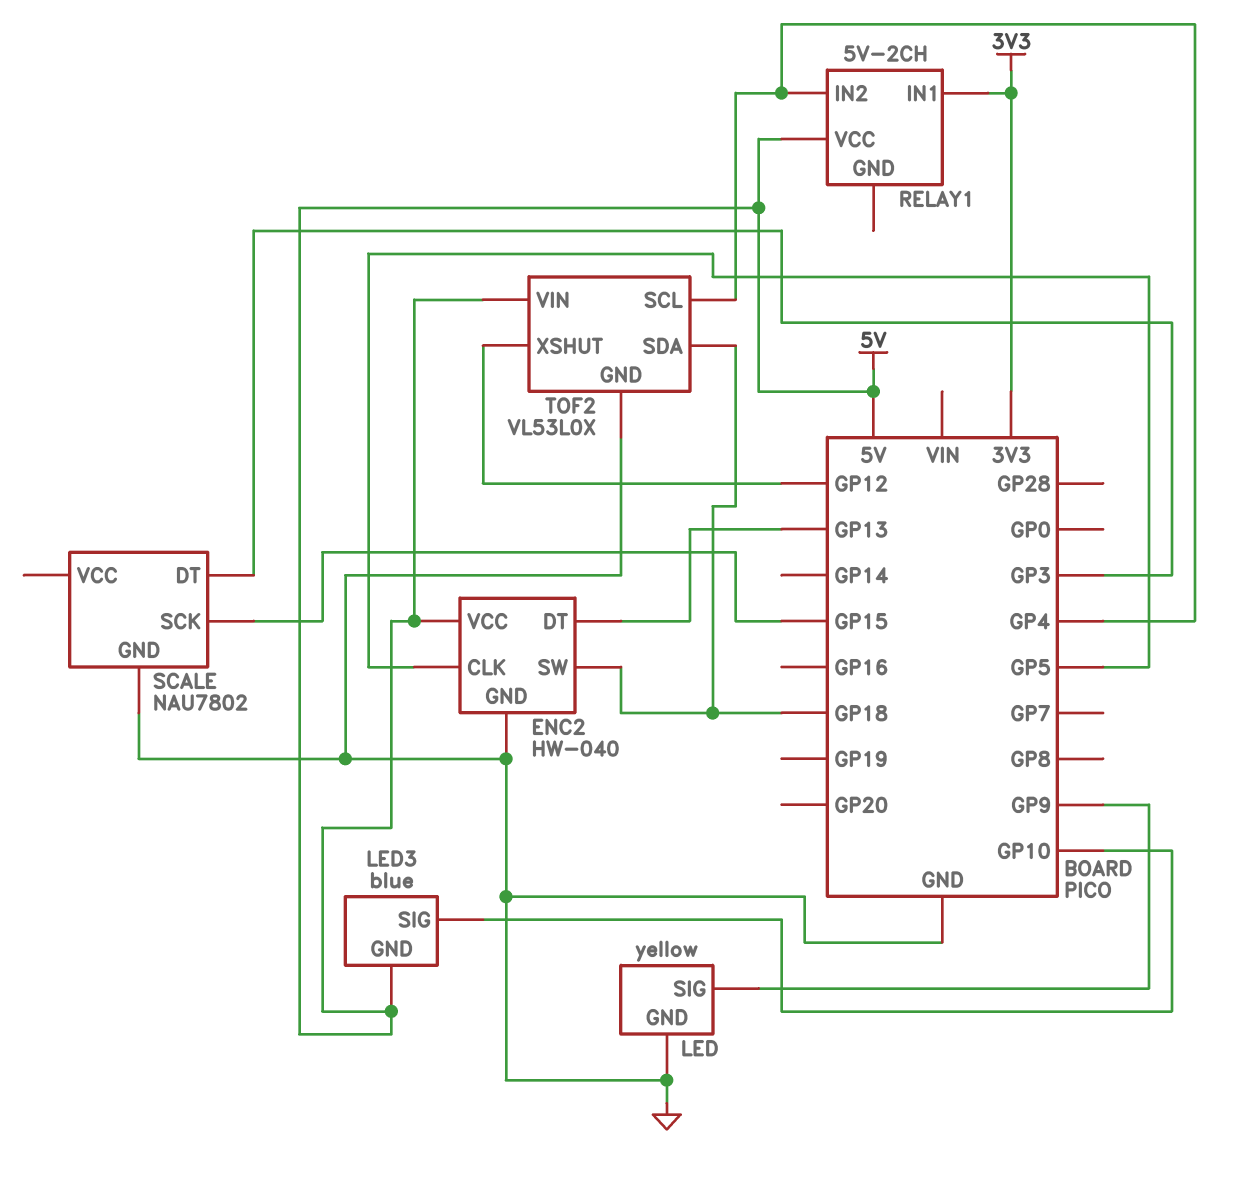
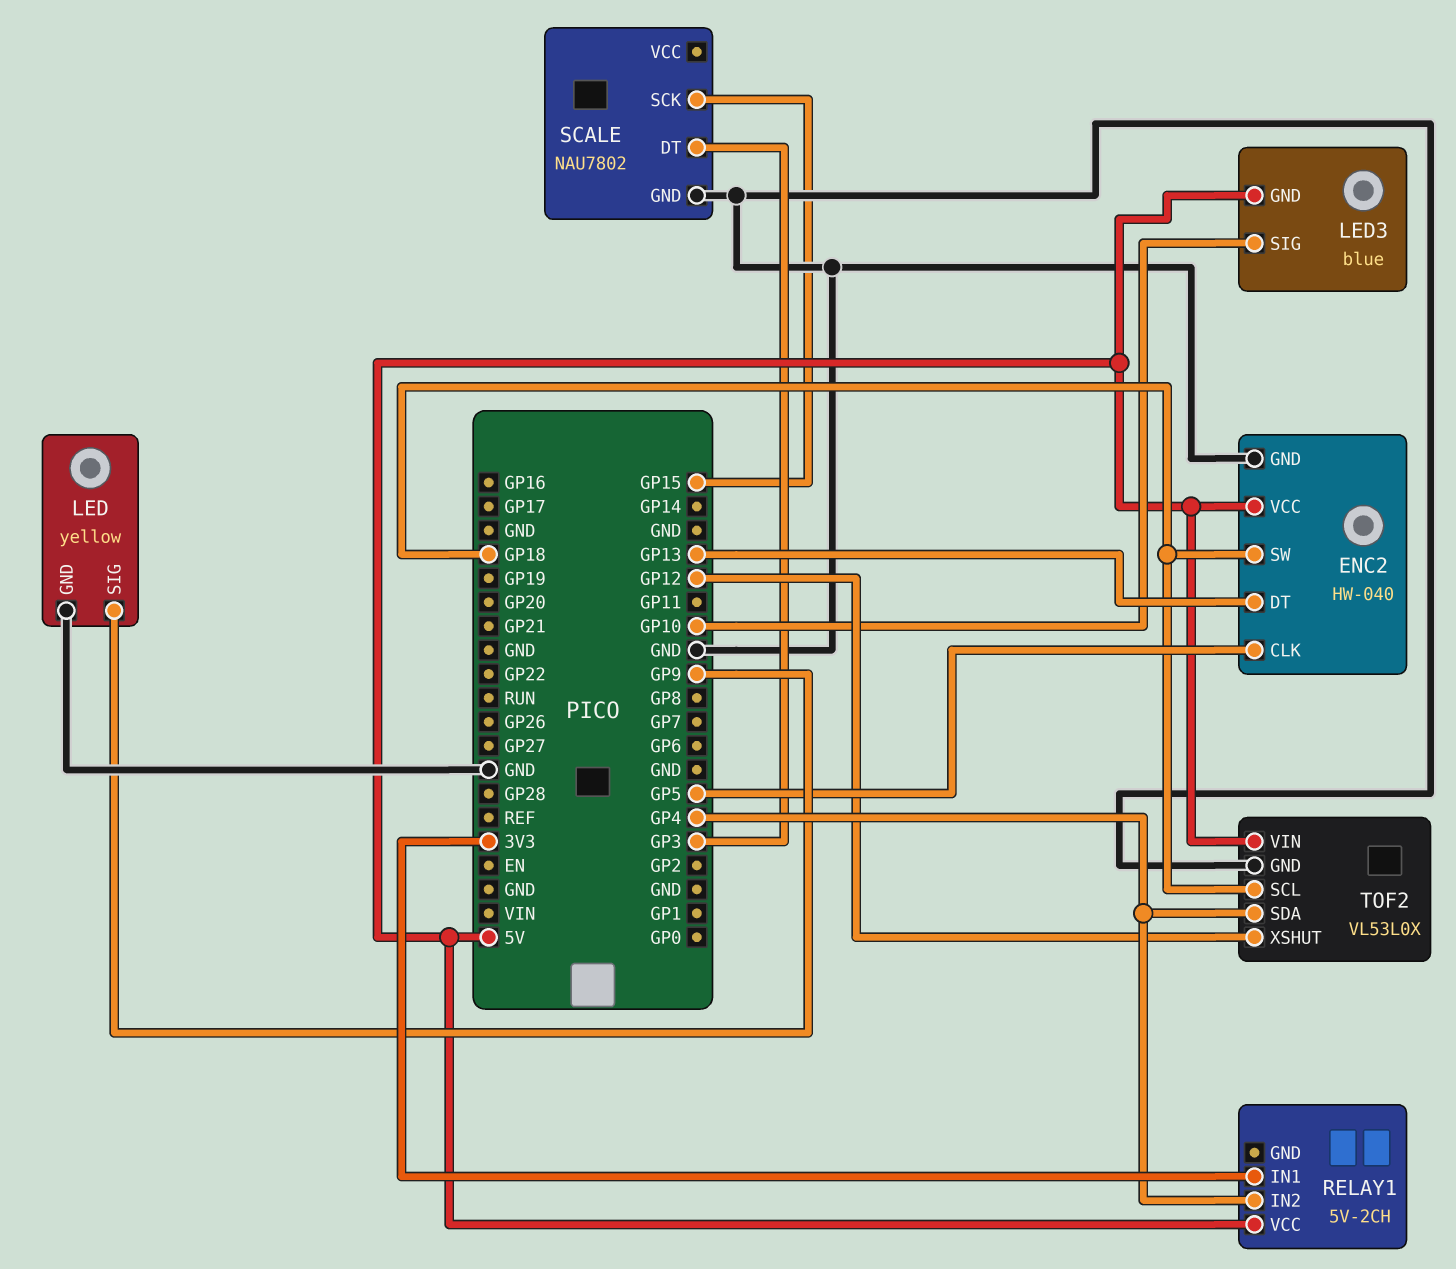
TOF2 pin SCL: GP4 -> GP18
TOF2 pin SDA: GP18 -> GP4

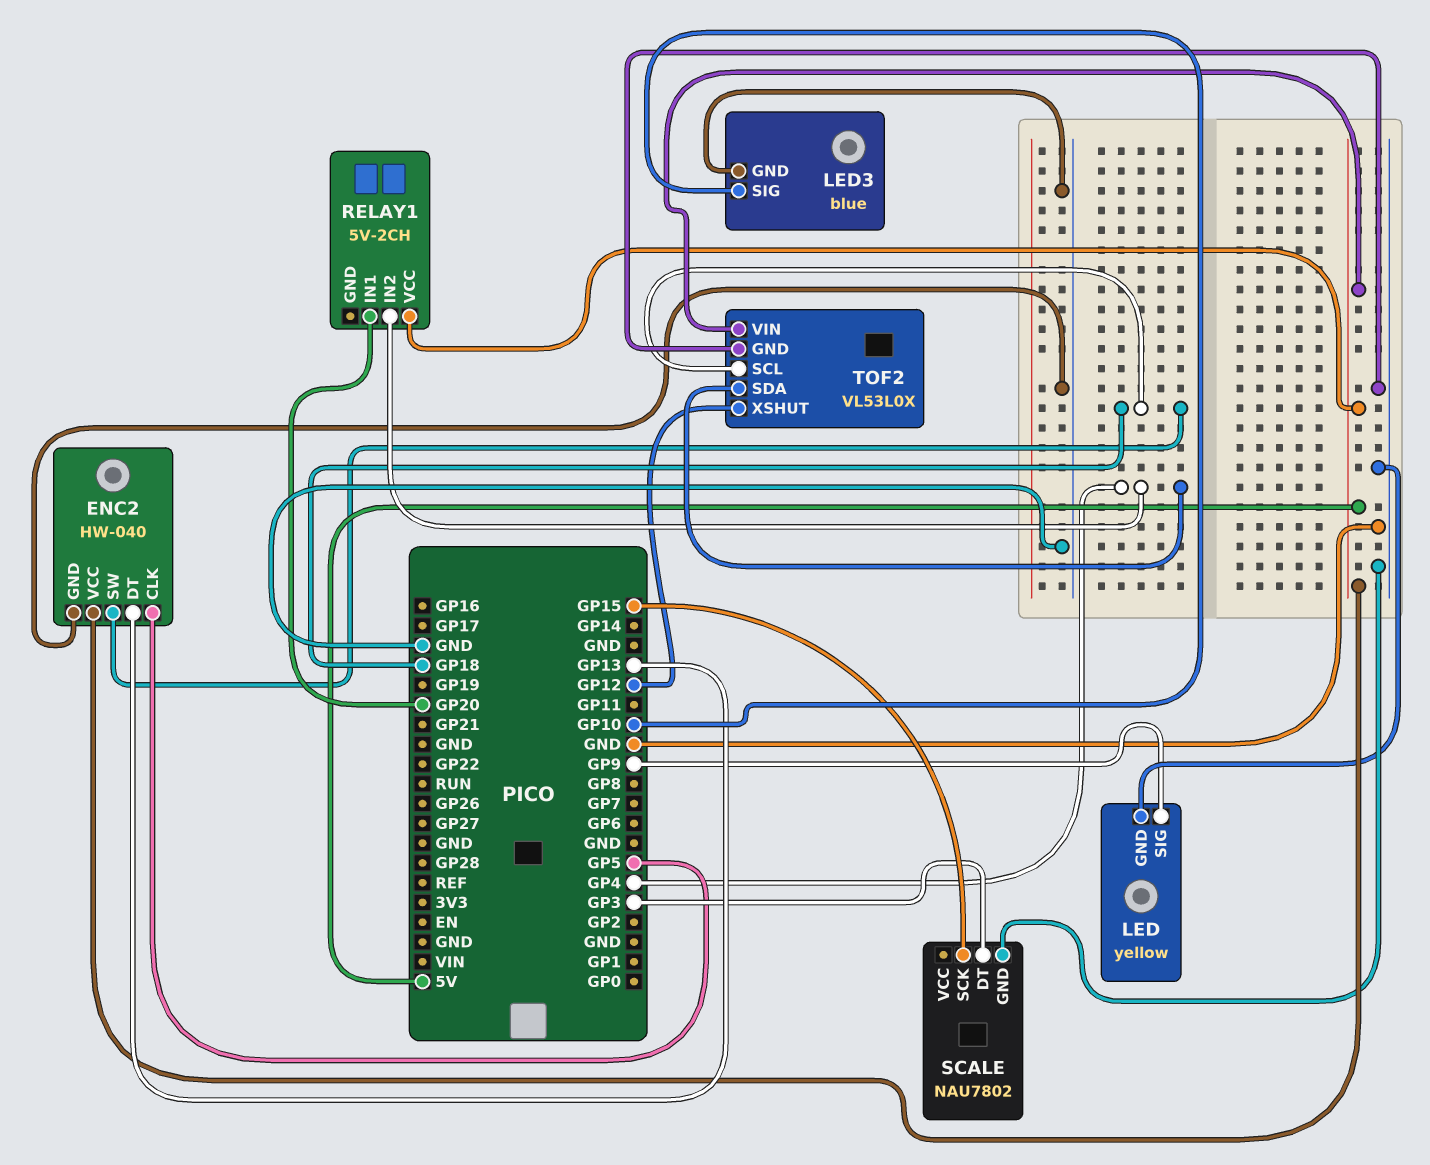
LED3 pin GND: 5V -> GND
RELAY1 pin IN1: 3V3 -> GP20

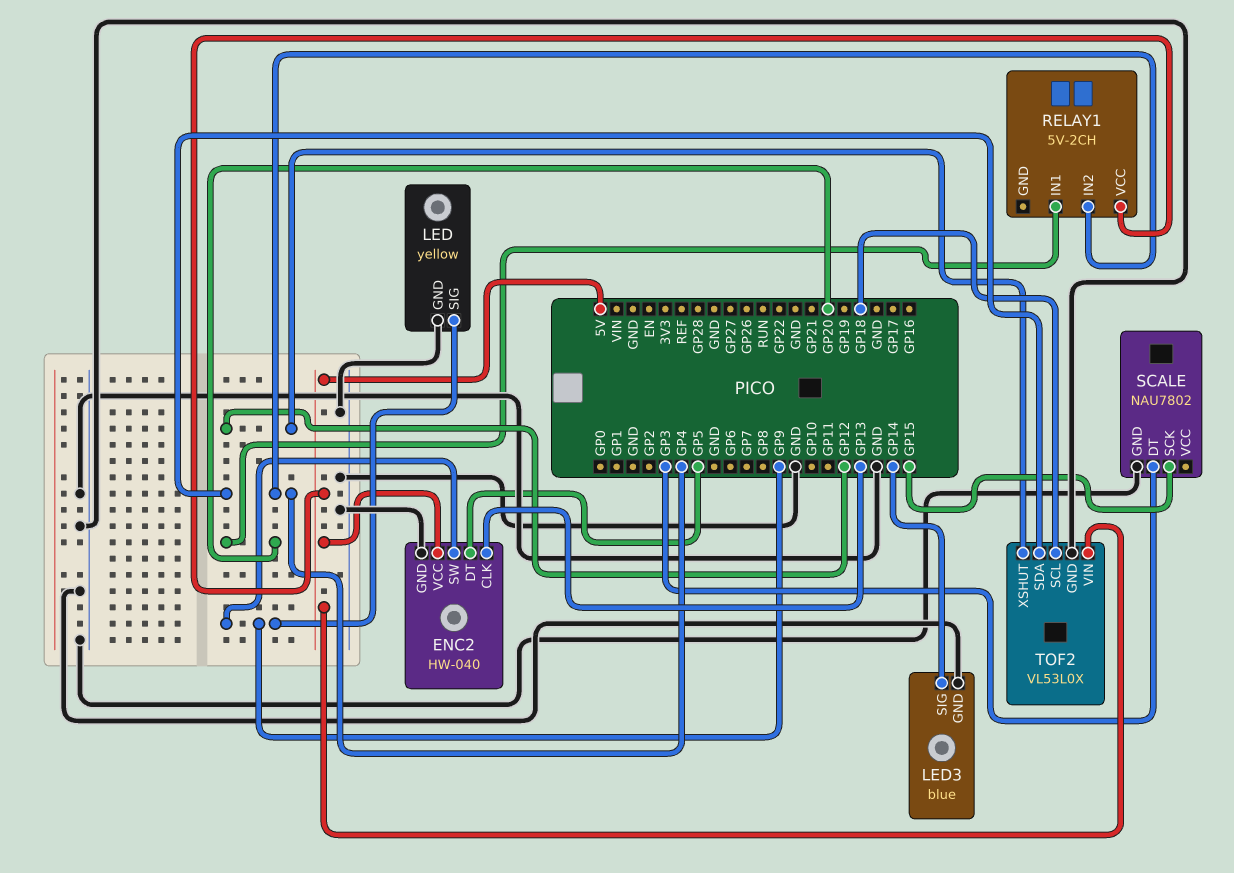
ENC2 pin CLK: GP5 -> GP13
ENC2 pin DT: GP13 -> GP5
ENC2 pin SW: GP18 -> GP9
LED3 pin SIG: GP10 -> GP14

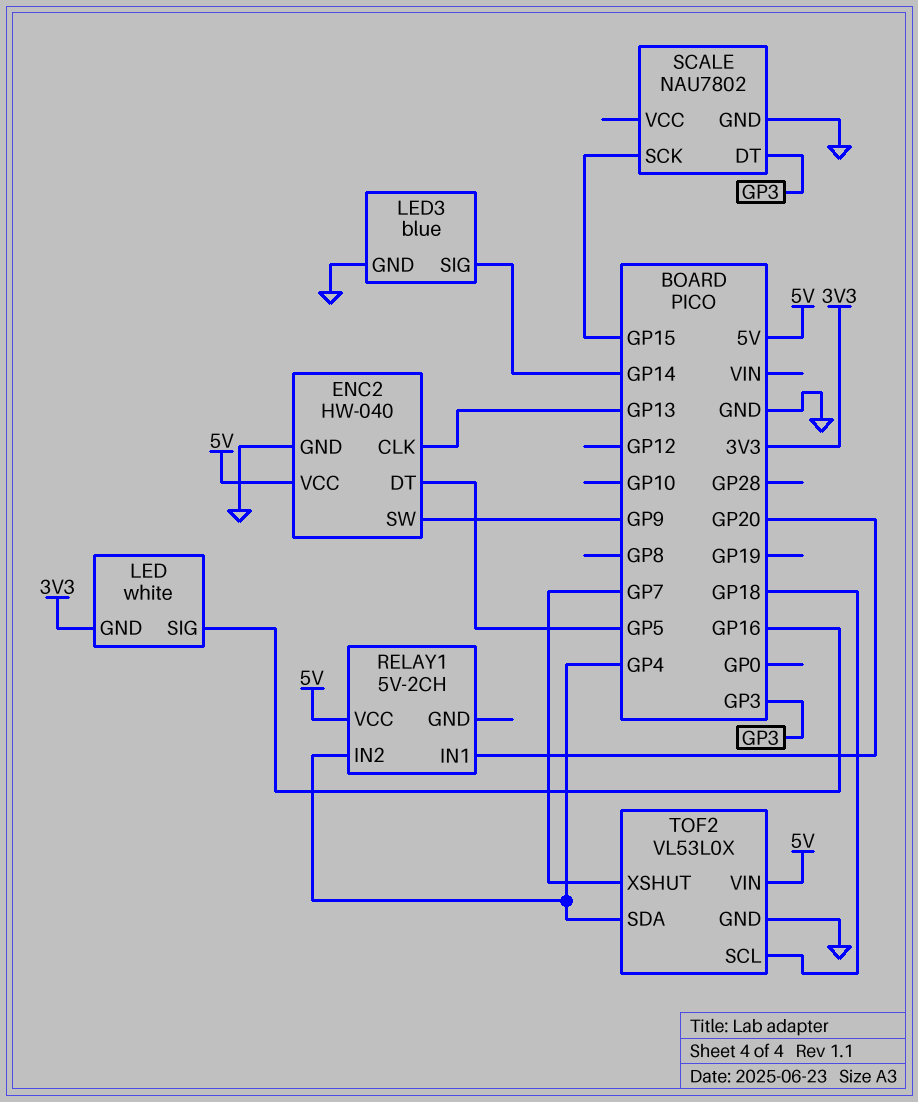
LED: yellow -> white
LED pin GND: GND -> 3V3
LED pin SIG: GP9 -> GP16
TOF2 pin XSHUT: GP12 -> GP7

